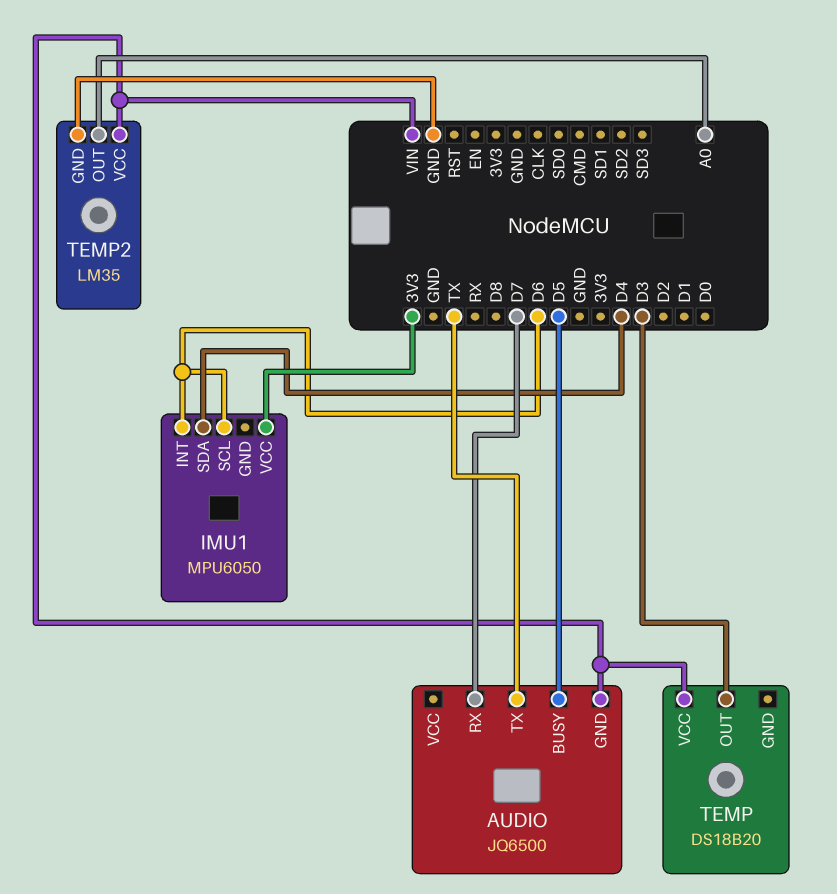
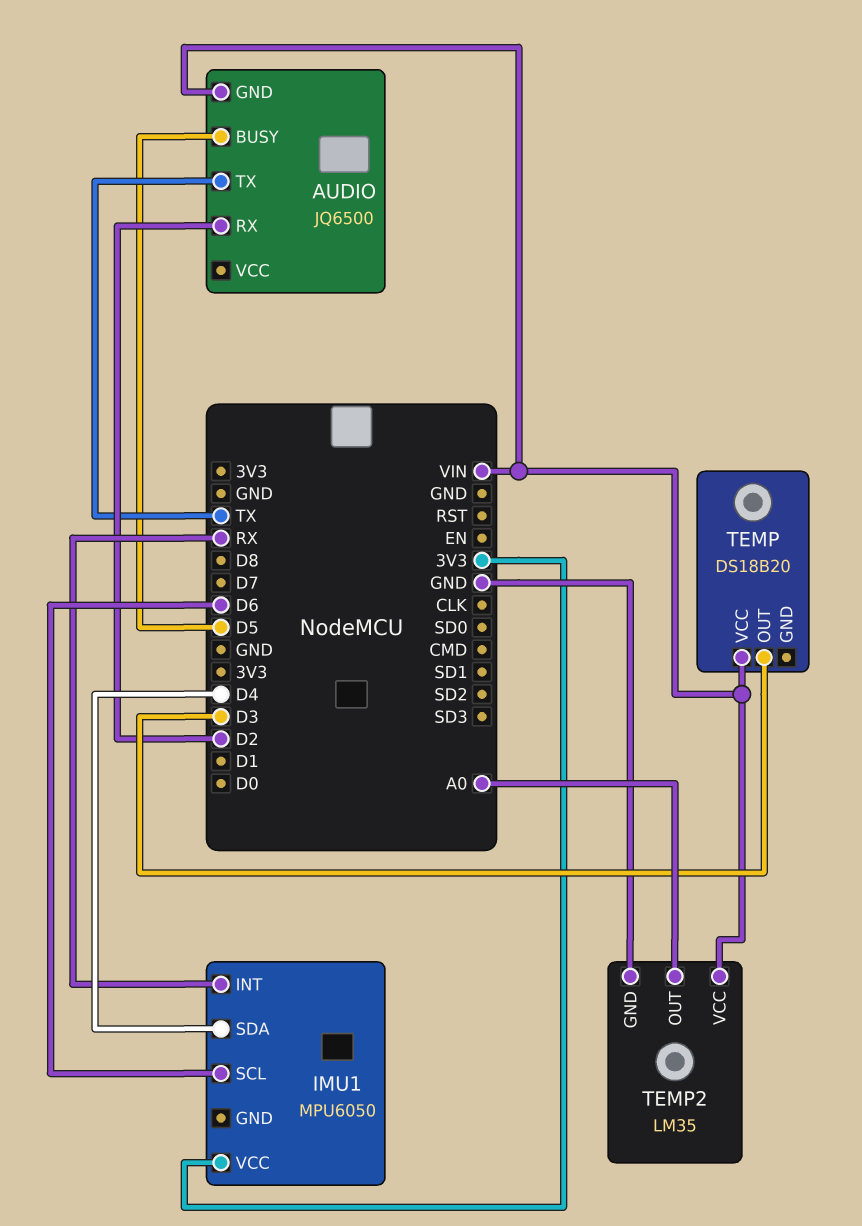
AUDIO pin RX: D7 -> D2
IMU1 pin INT: D6 -> RX

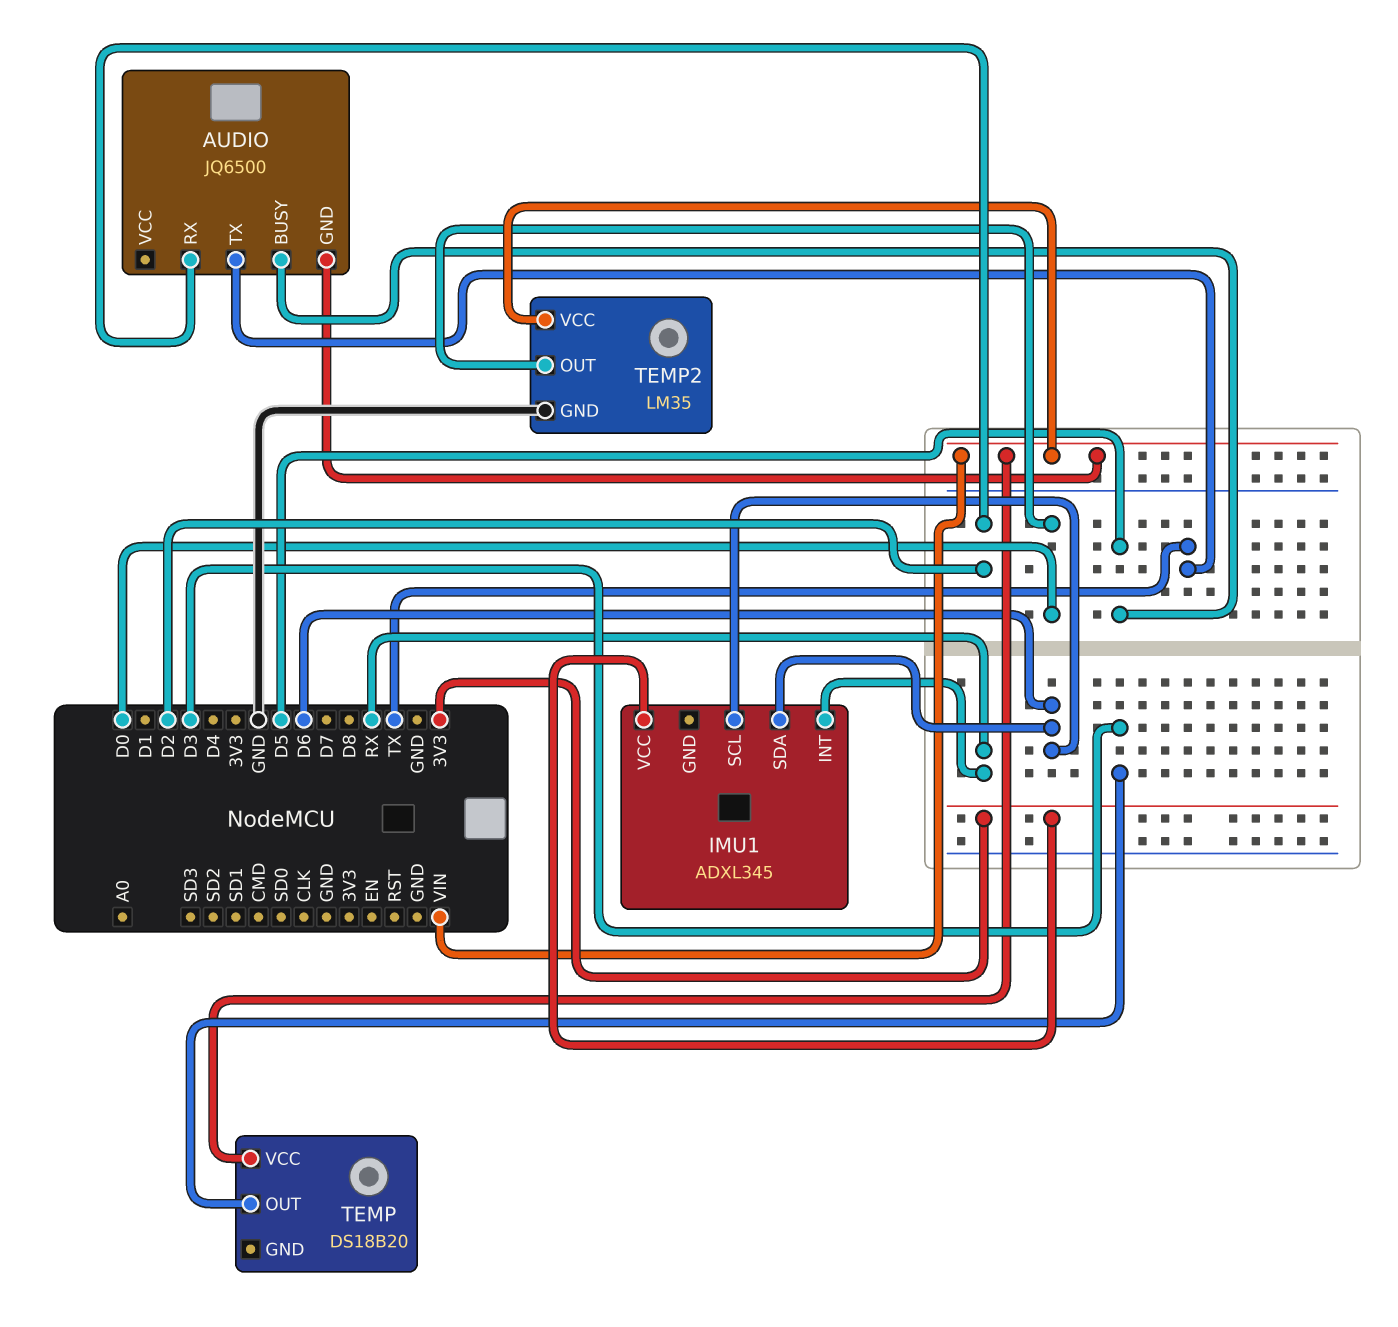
IMU1: MPU6050 -> ADXL345
IMU1 pin SDA: D4 -> D6
TEMP2 pin OUT: A0 -> D0

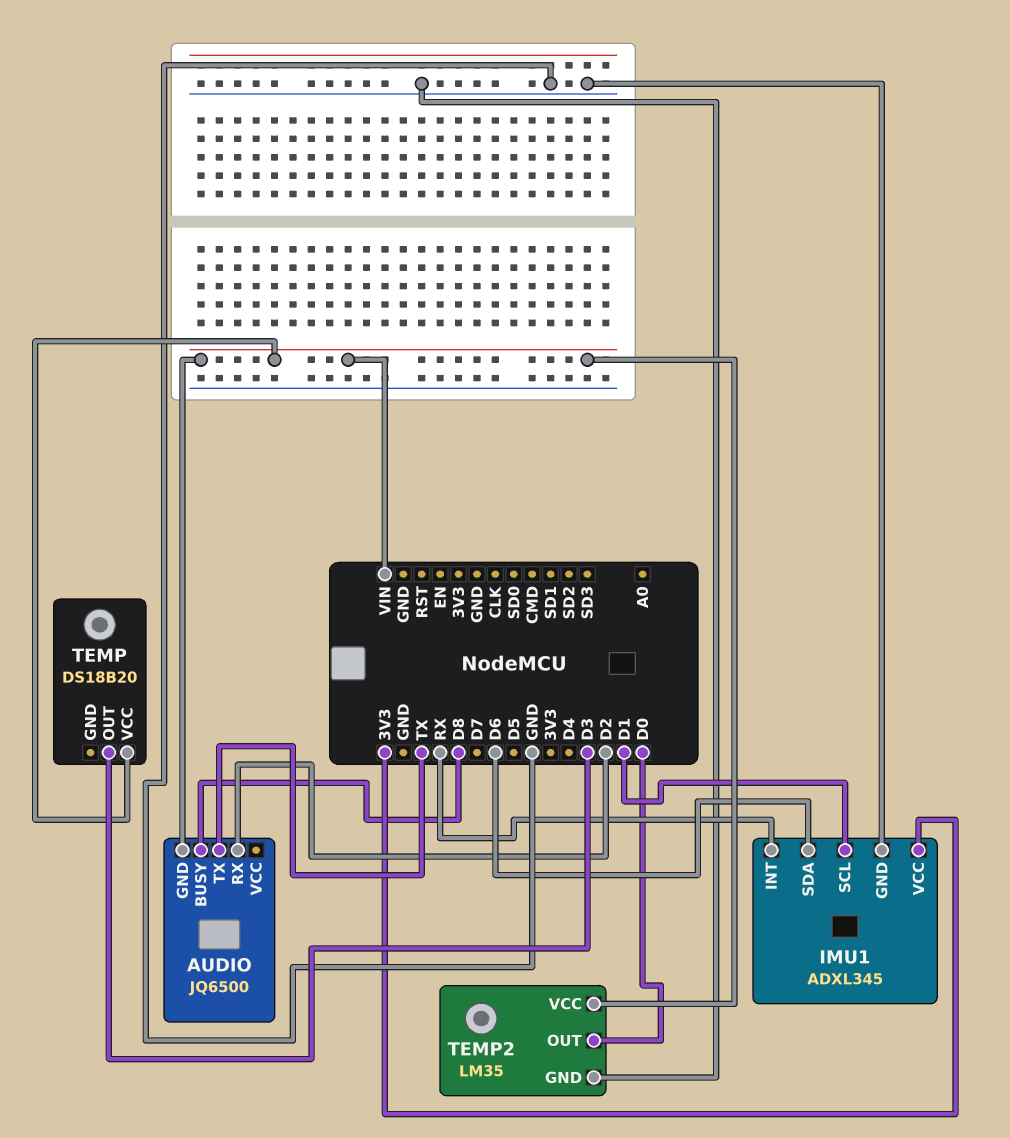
AUDIO pin BUSY: D5 -> D8
IMU1 pin GND: none -> GND
IMU1 pin SCL: D6 -> D1

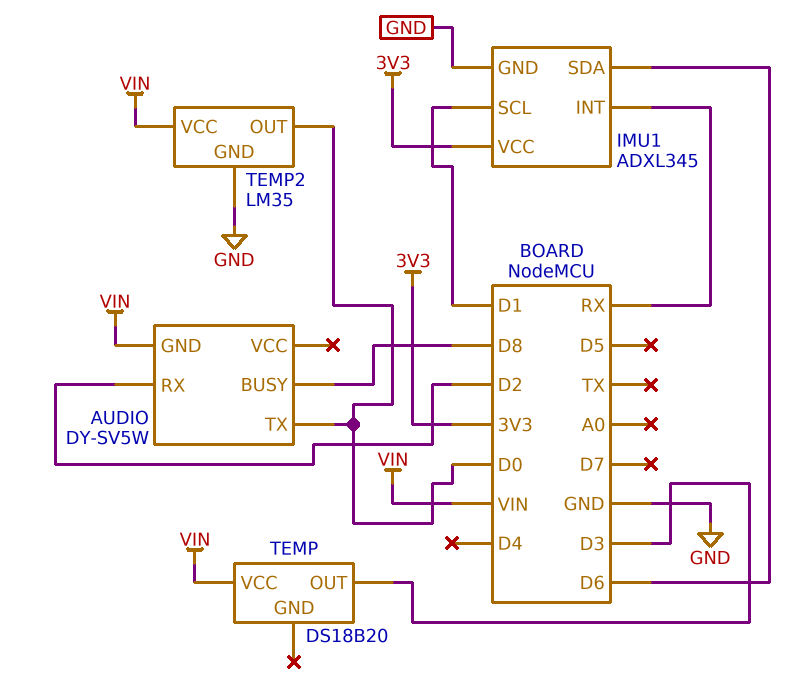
AUDIO: JQ6500 -> DY-SV5W
AUDIO pin TX: TX -> D0

